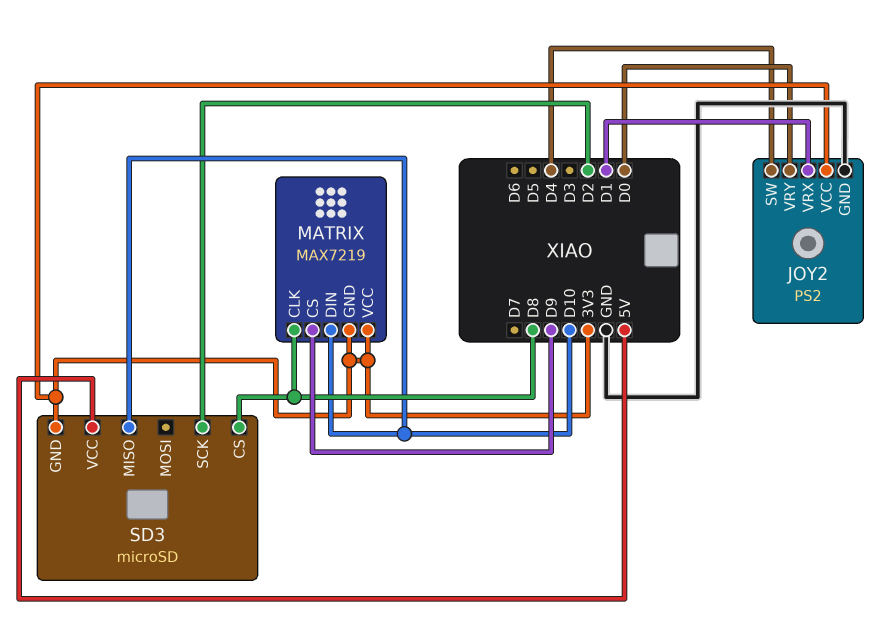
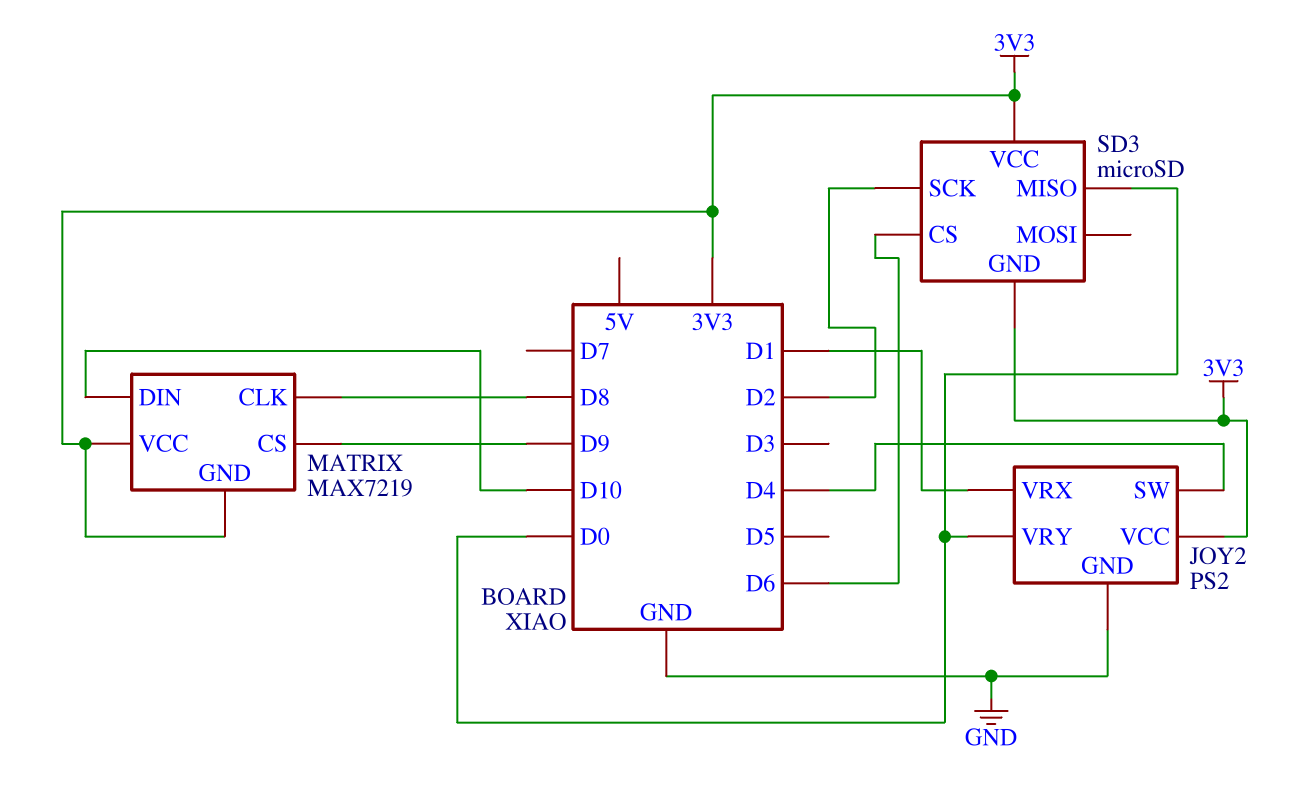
SD3 pin CS: D8 -> D6
SD3 pin MISO: D10 -> D0
SD3 pin VCC: 5V -> 3V3

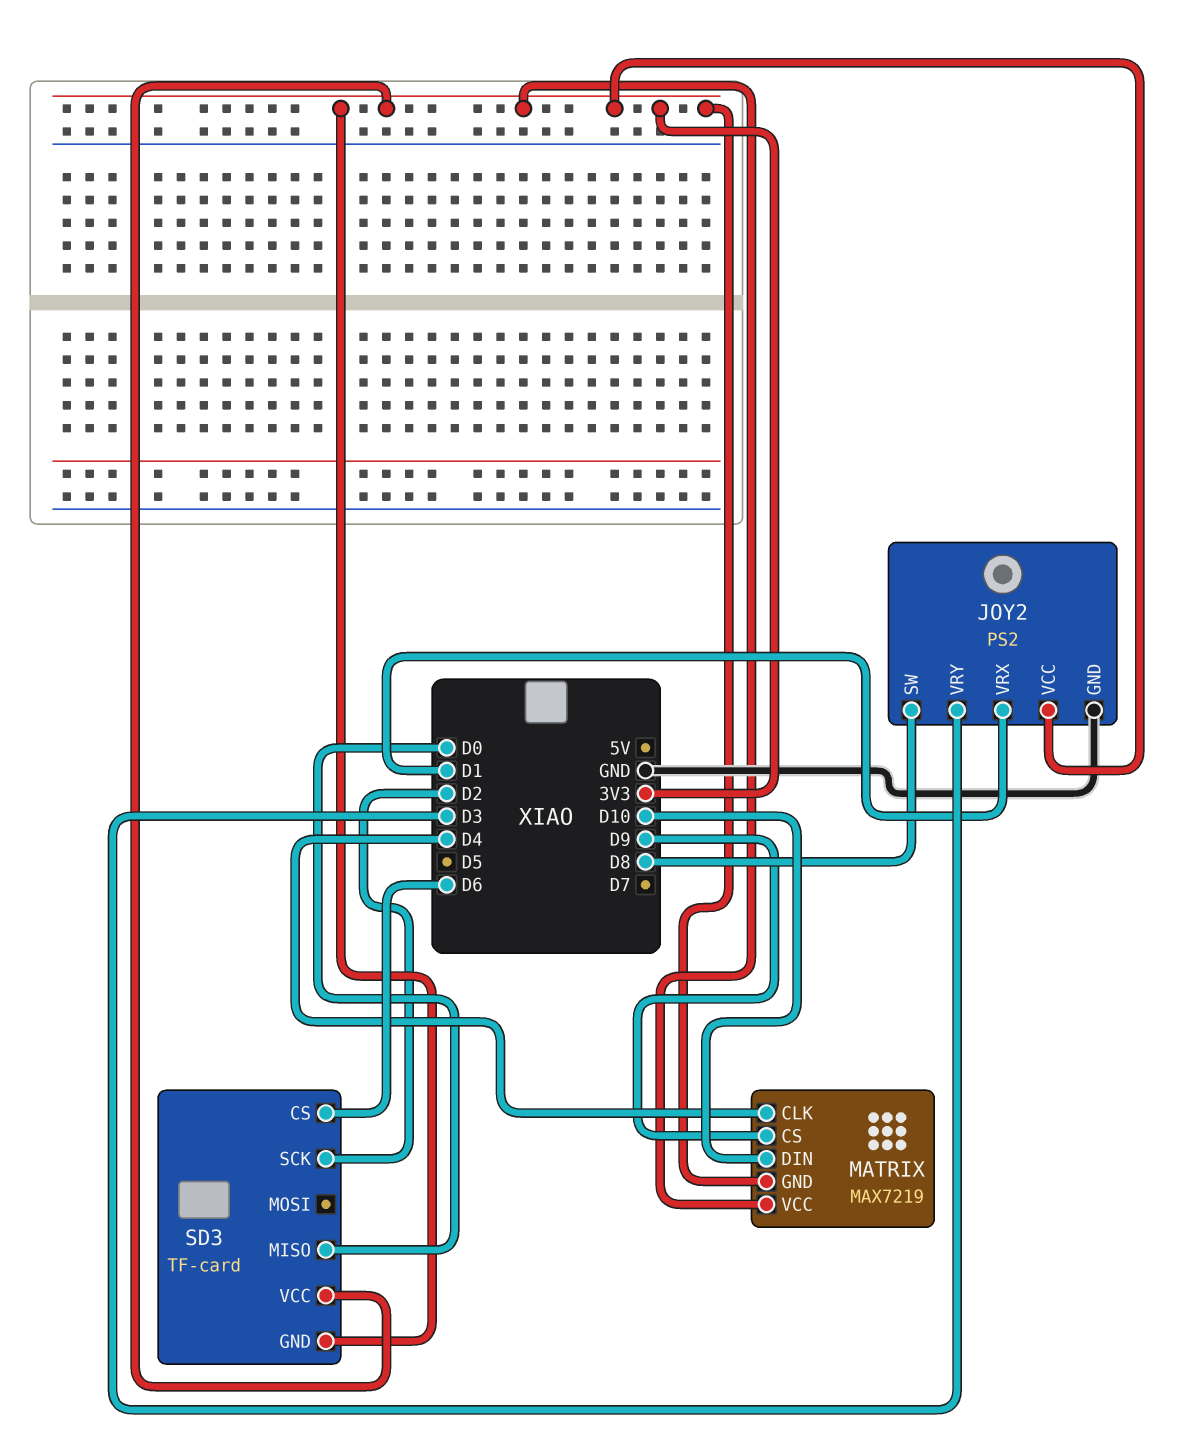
JOY2 pin SW: D4 -> D8
JOY2 pin VRY: D0 -> D3
MATRIX pin CLK: D8 -> D4
SD3: microSD -> TF-card

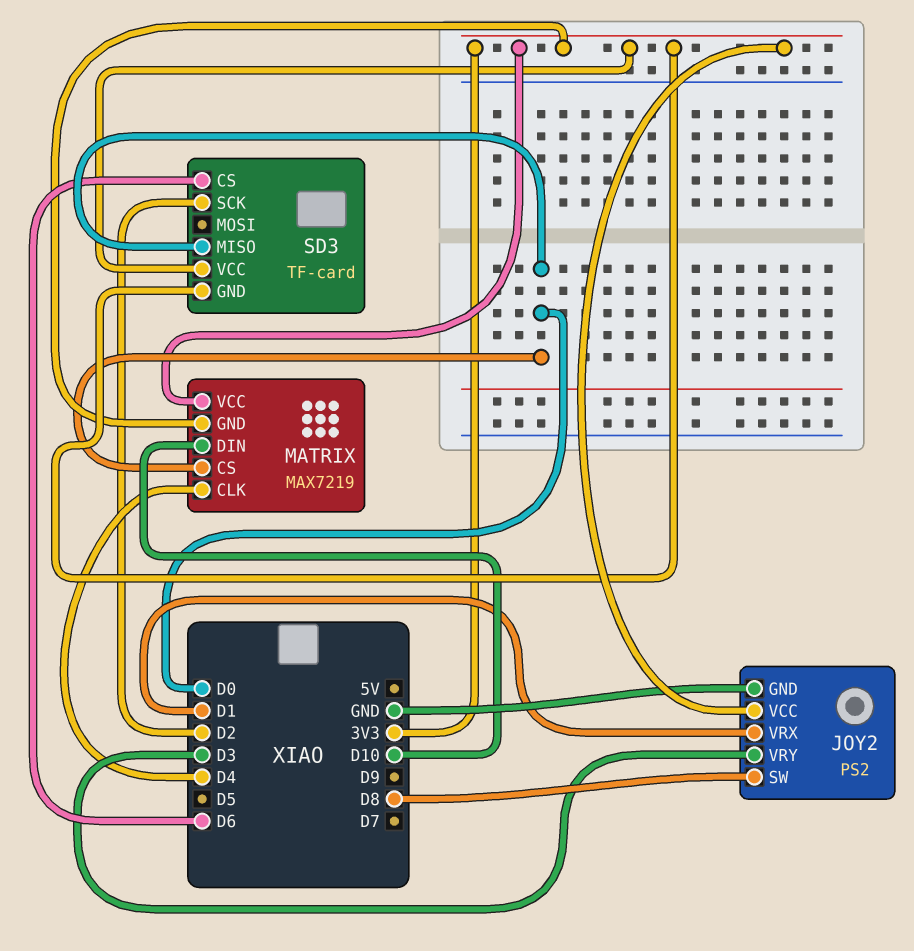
MATRIX pin CS: D9 -> D0

